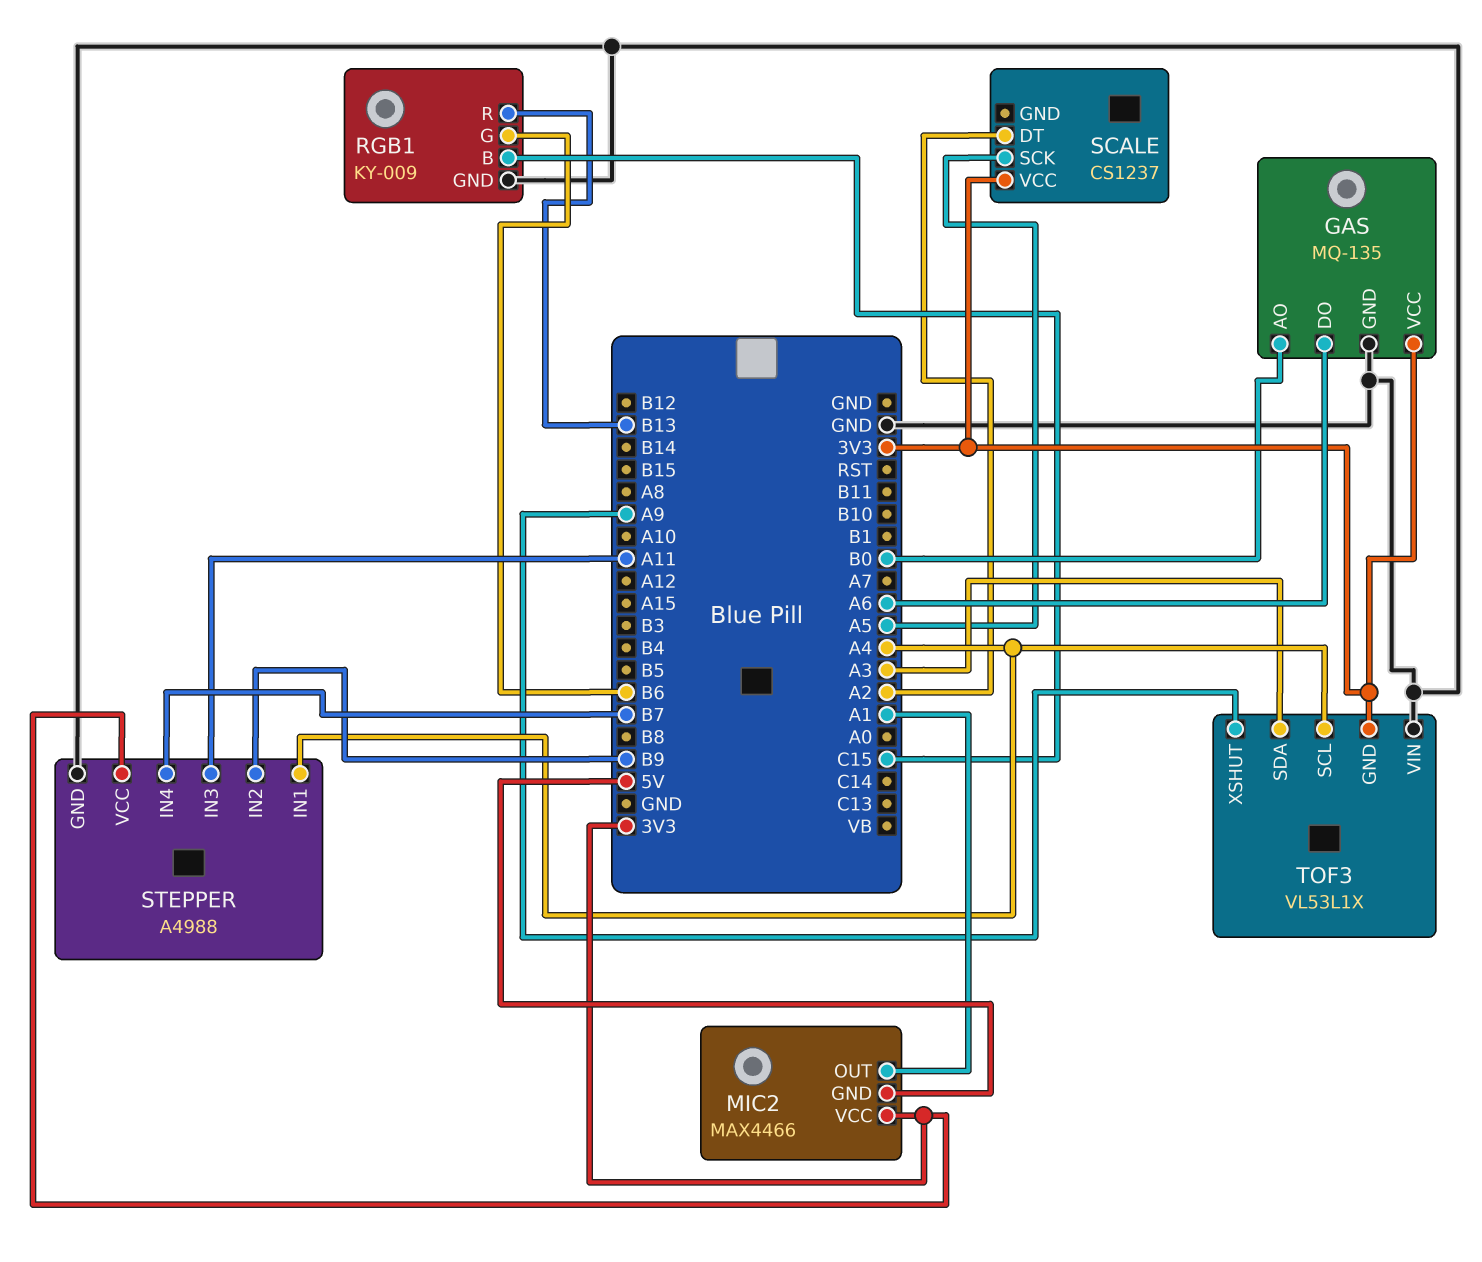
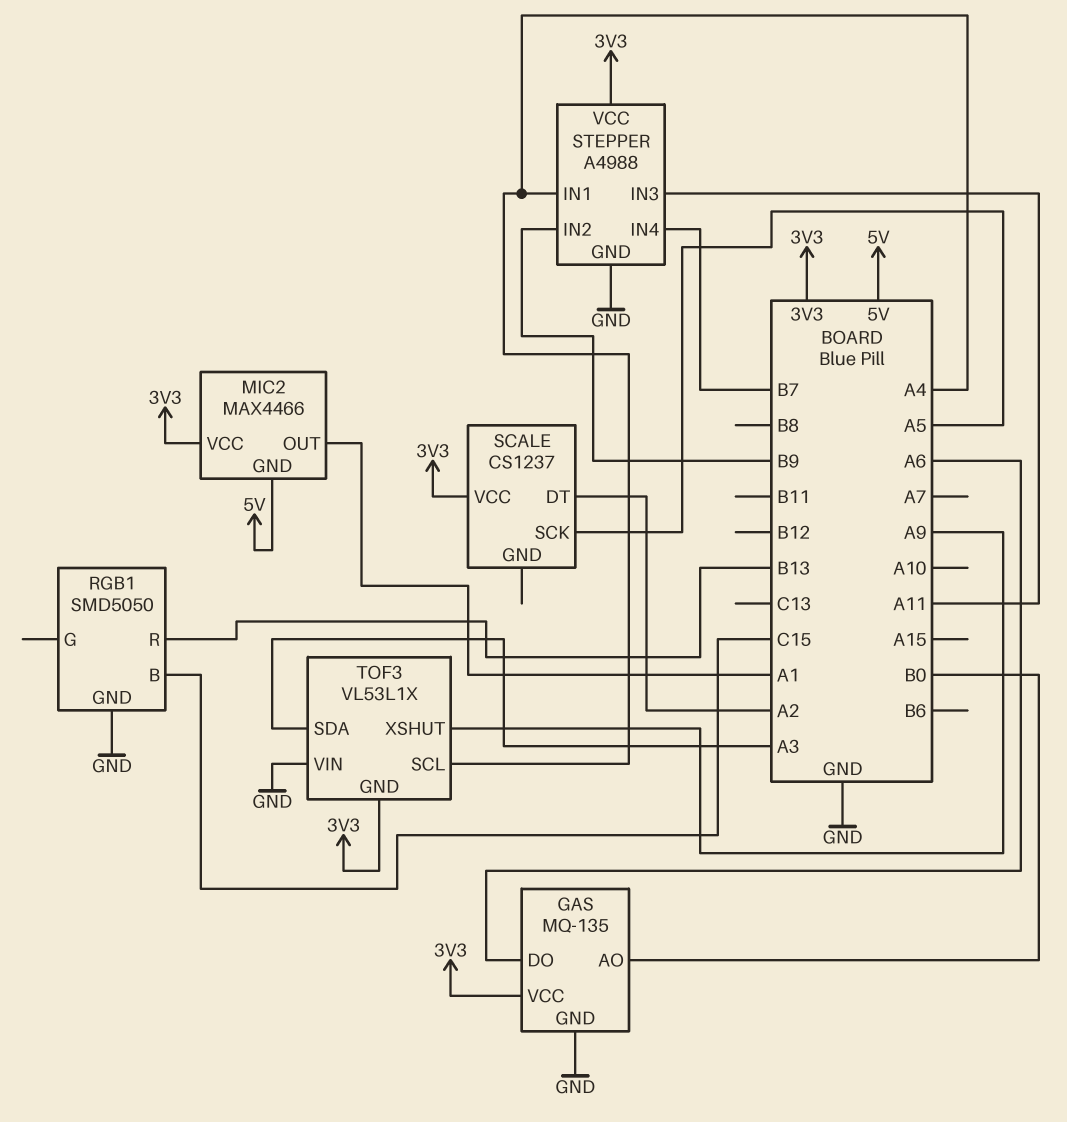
RGB1: KY-009 -> SMD5050
RGB1 pin G: B6 -> none

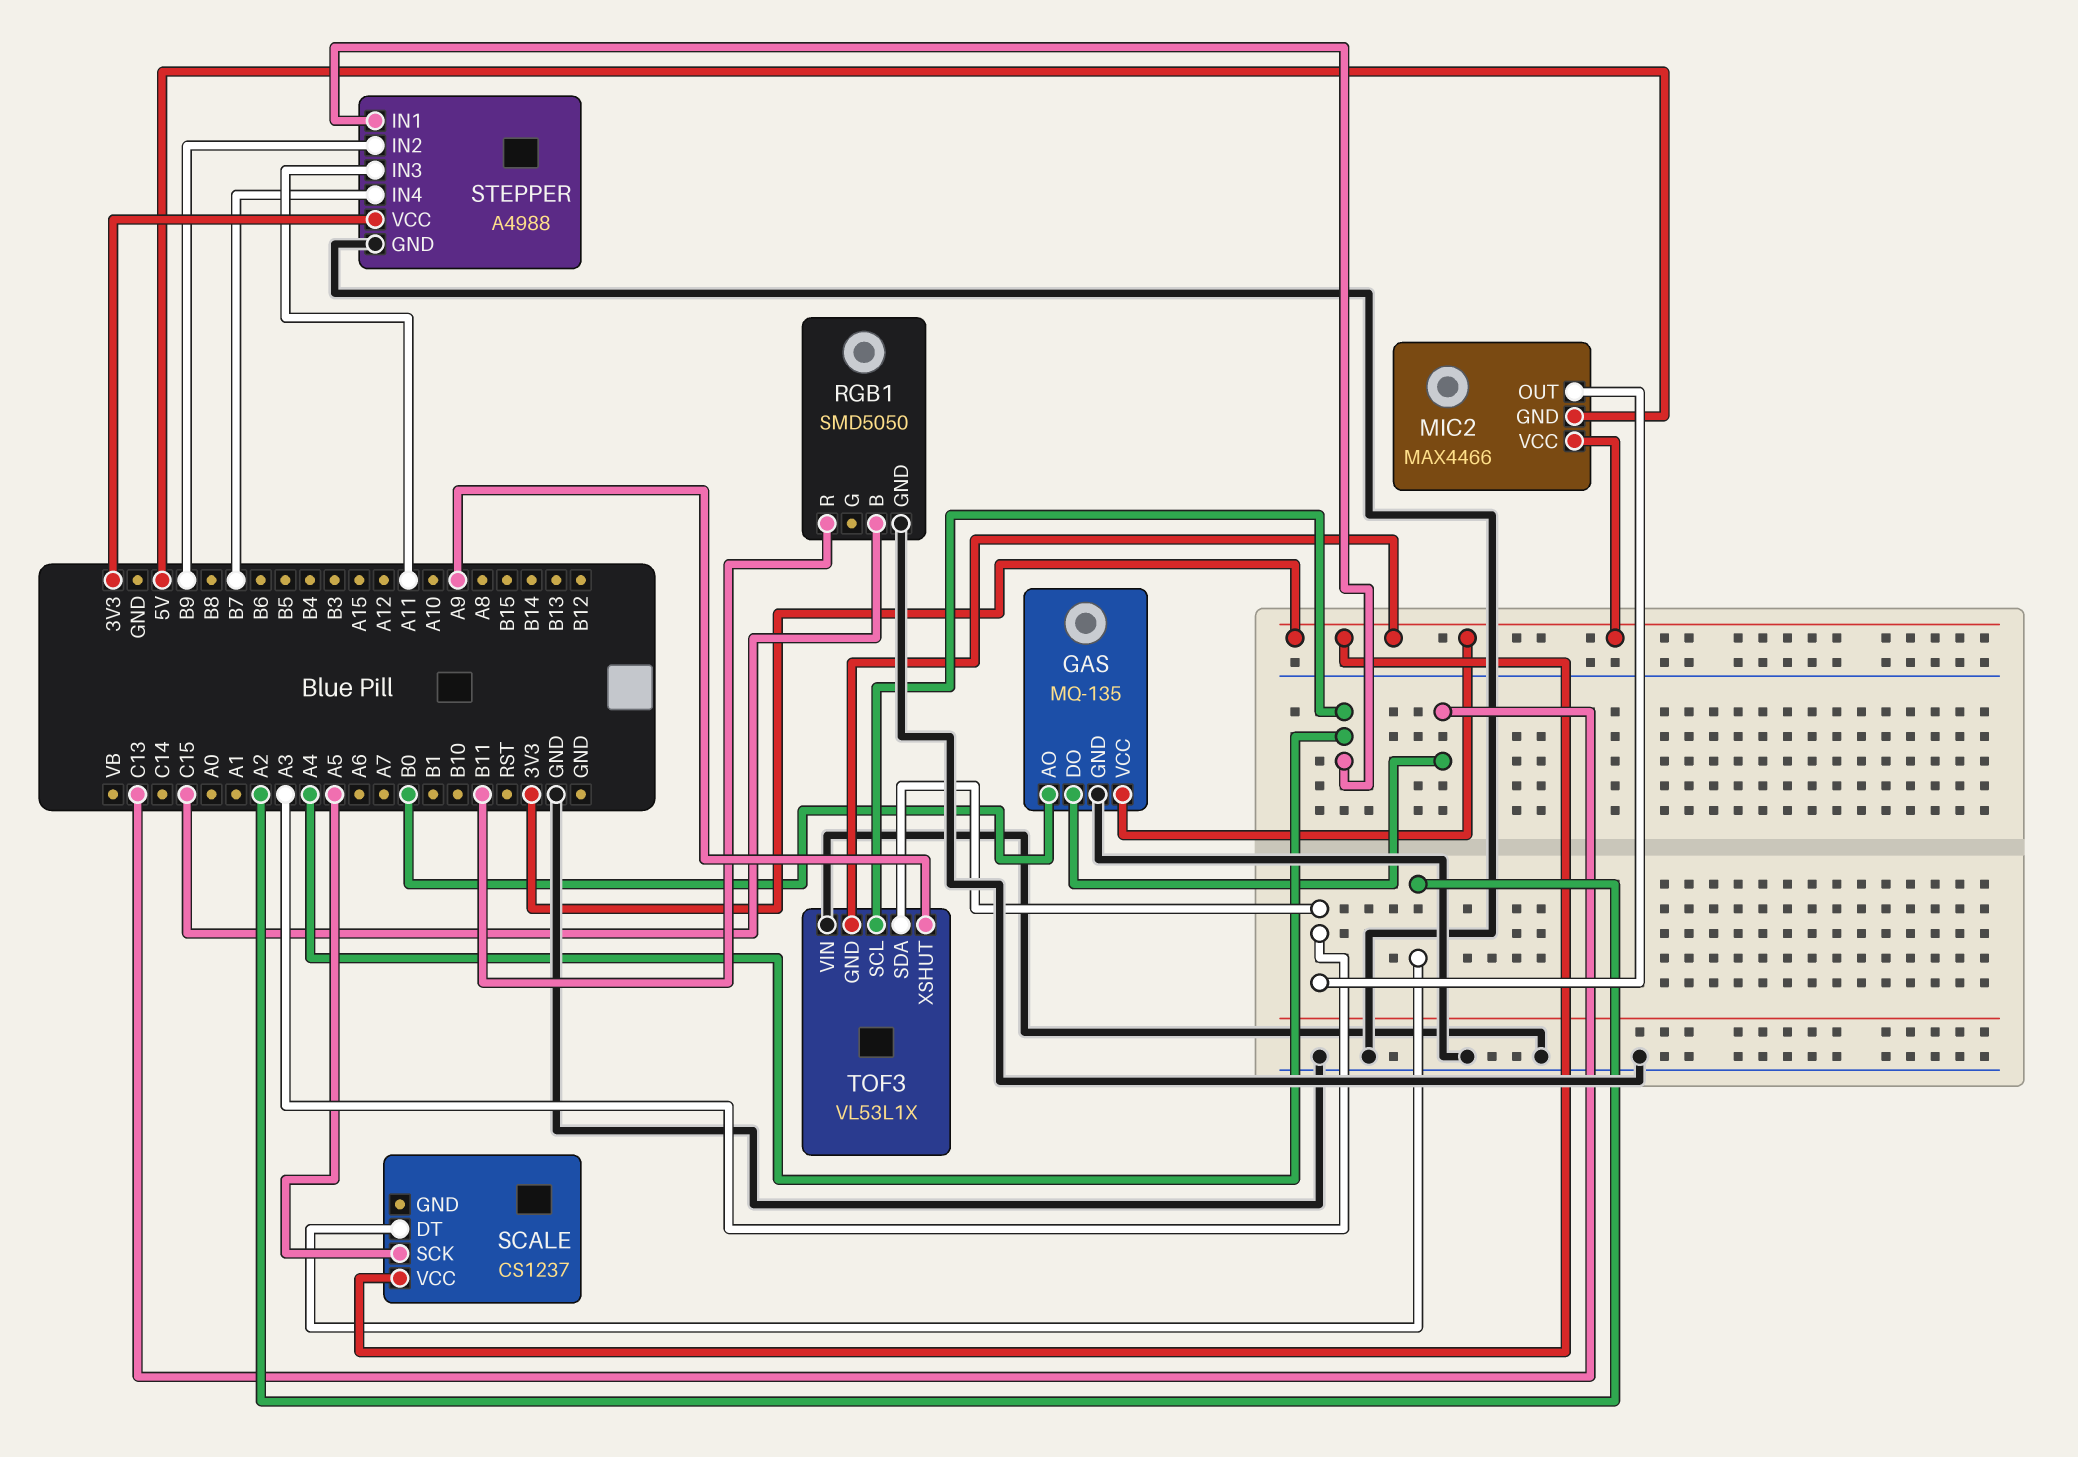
GAS pin DO: A6 -> C13
MIC2 pin OUT: A1 -> A3
RGB1 pin R: B13 -> B11

